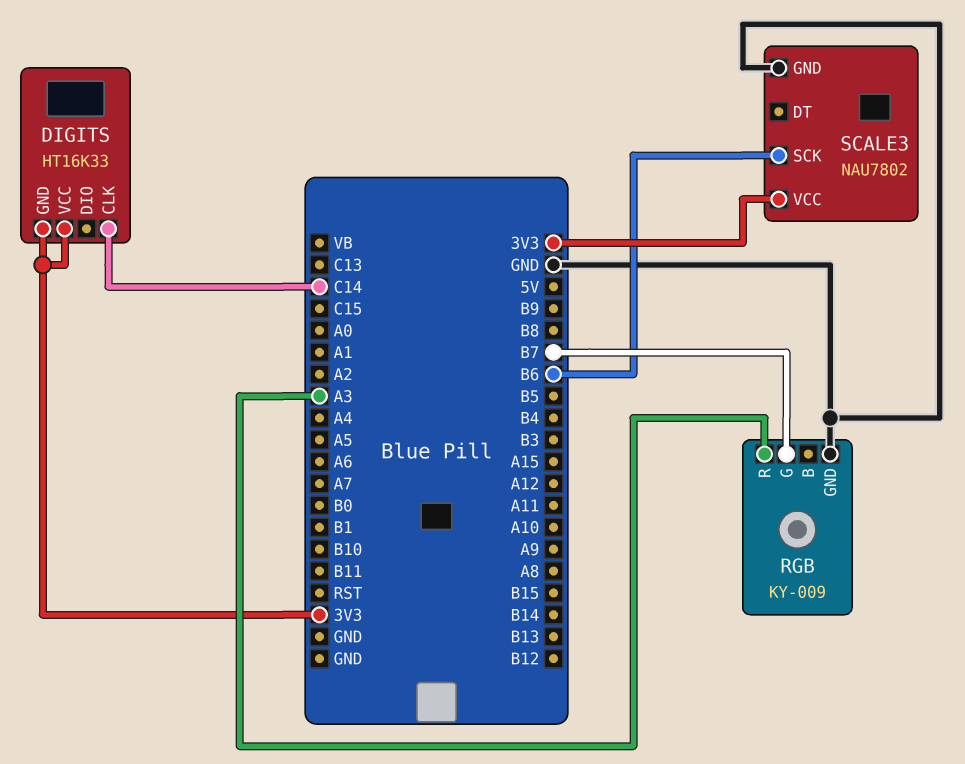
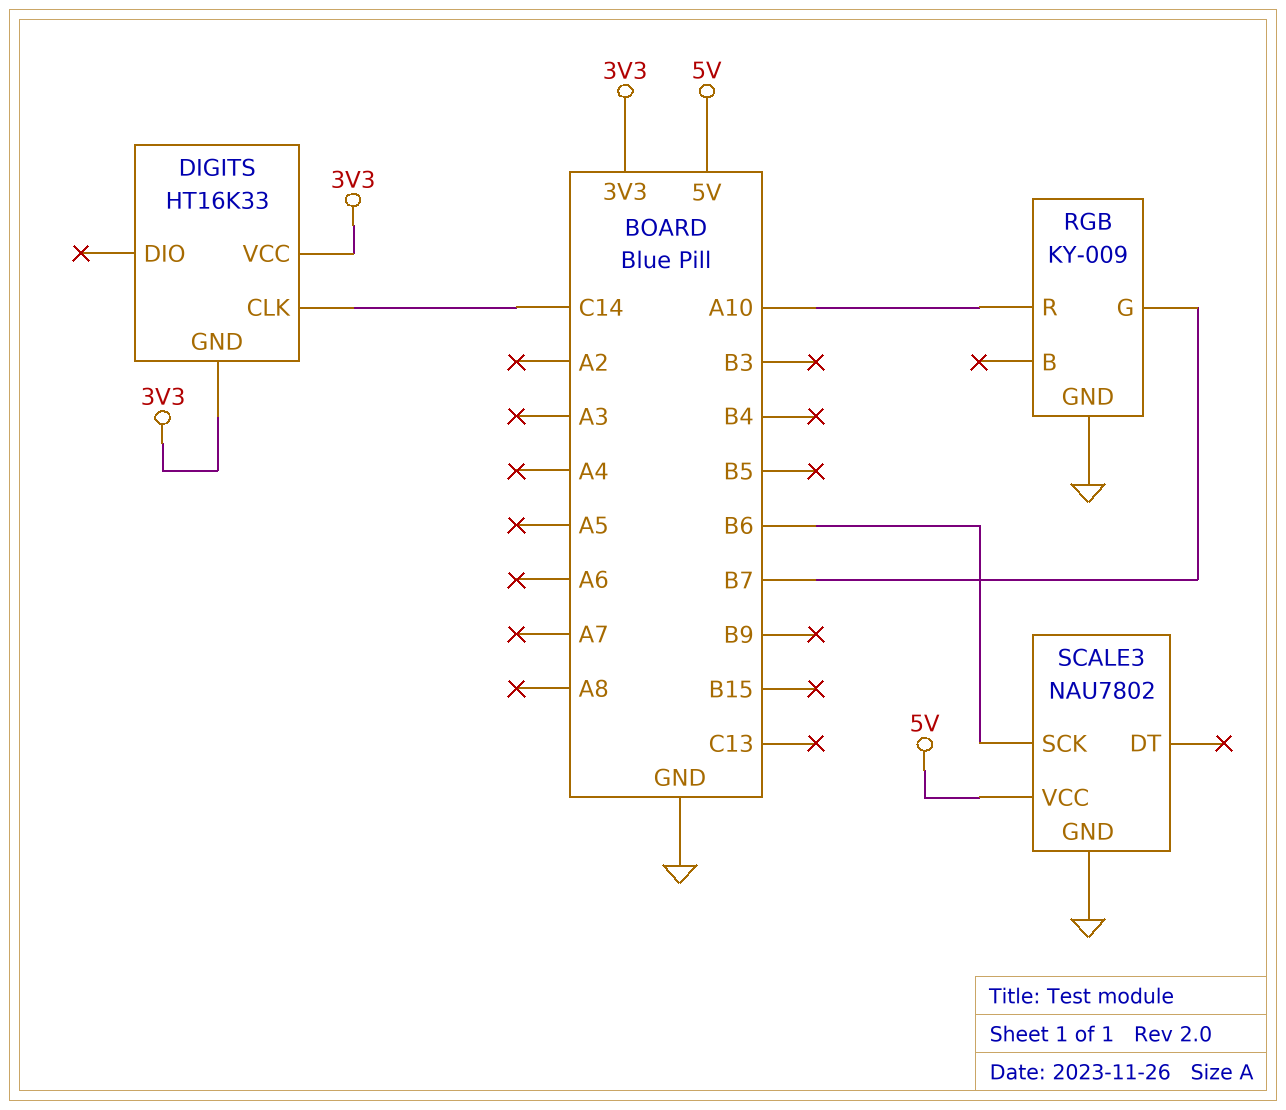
RGB pin R: A3 -> A10
SCALE3 pin VCC: 3V3 -> 5V

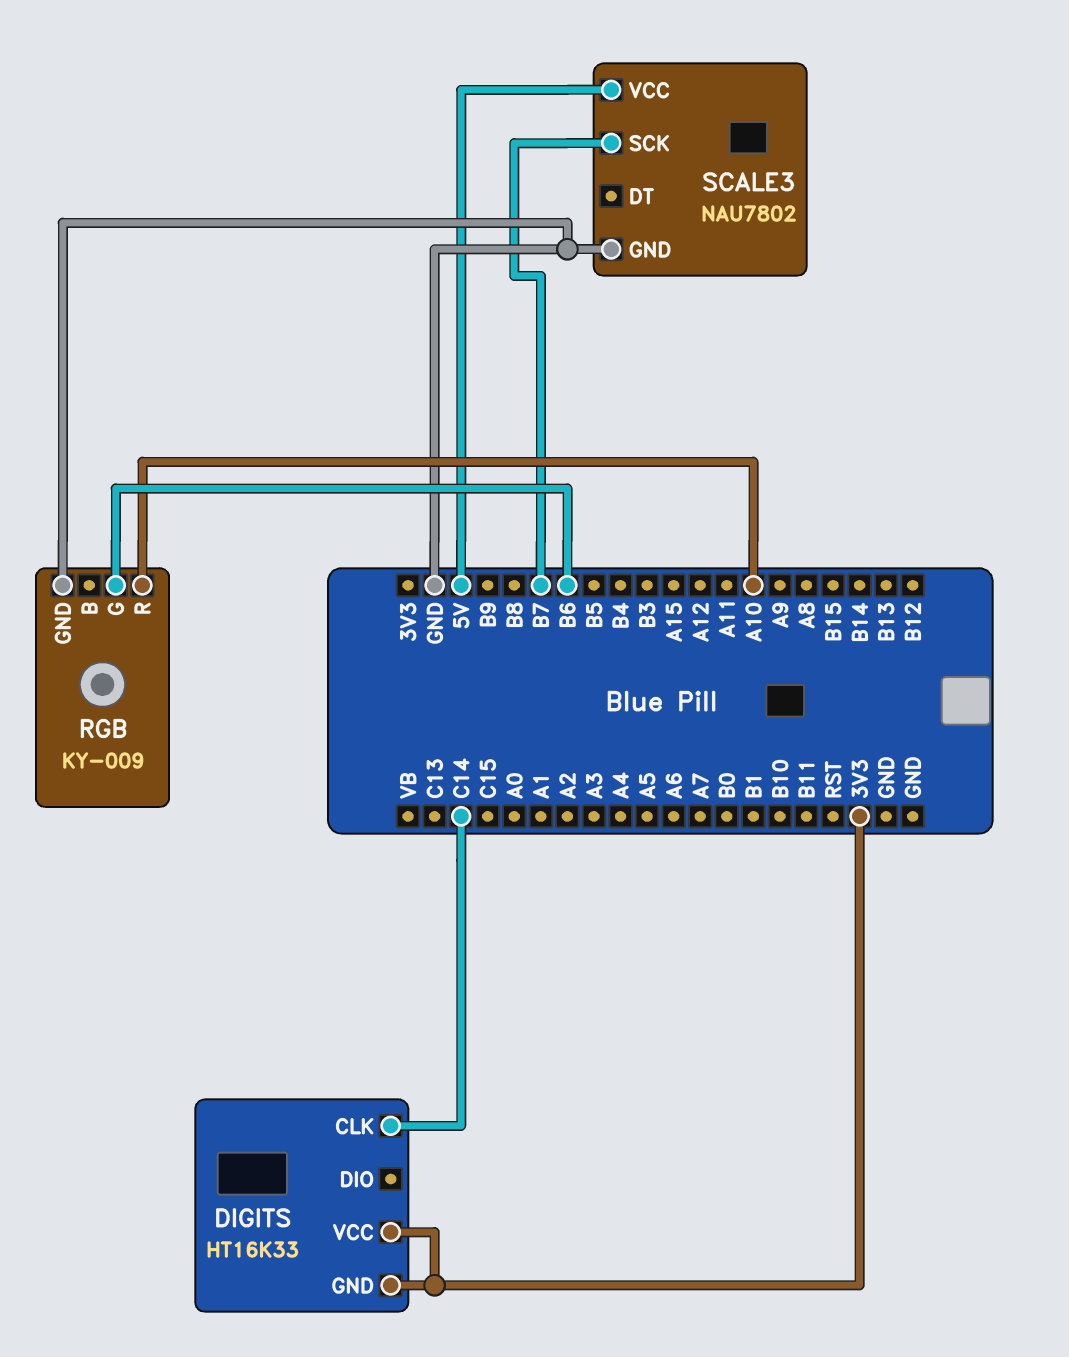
RGB pin G: B7 -> B6
SCALE3 pin SCK: B6 -> B7

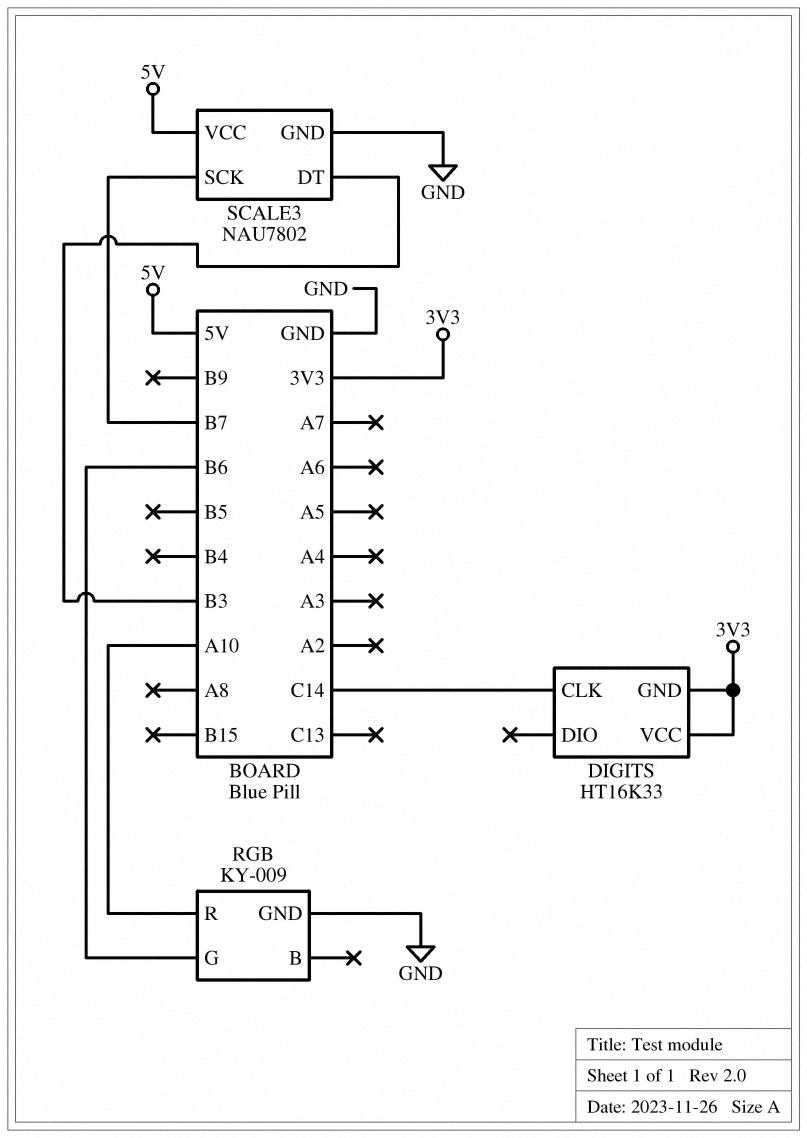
SCALE3 pin DT: none -> B3

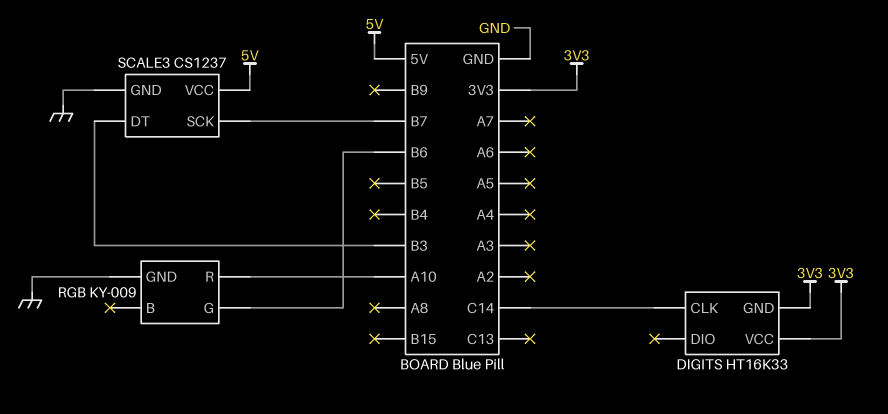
SCALE3: NAU7802 -> CS1237

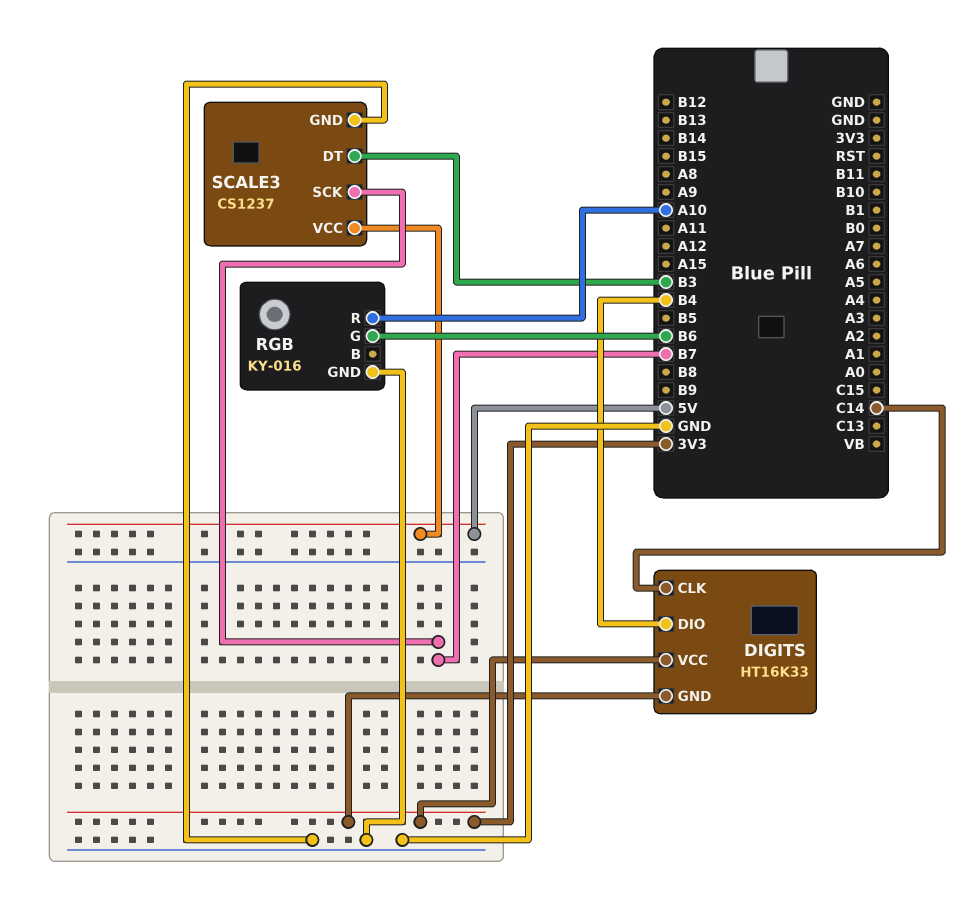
DIGITS pin DIO: none -> B4
RGB: KY-009 -> KY-016

